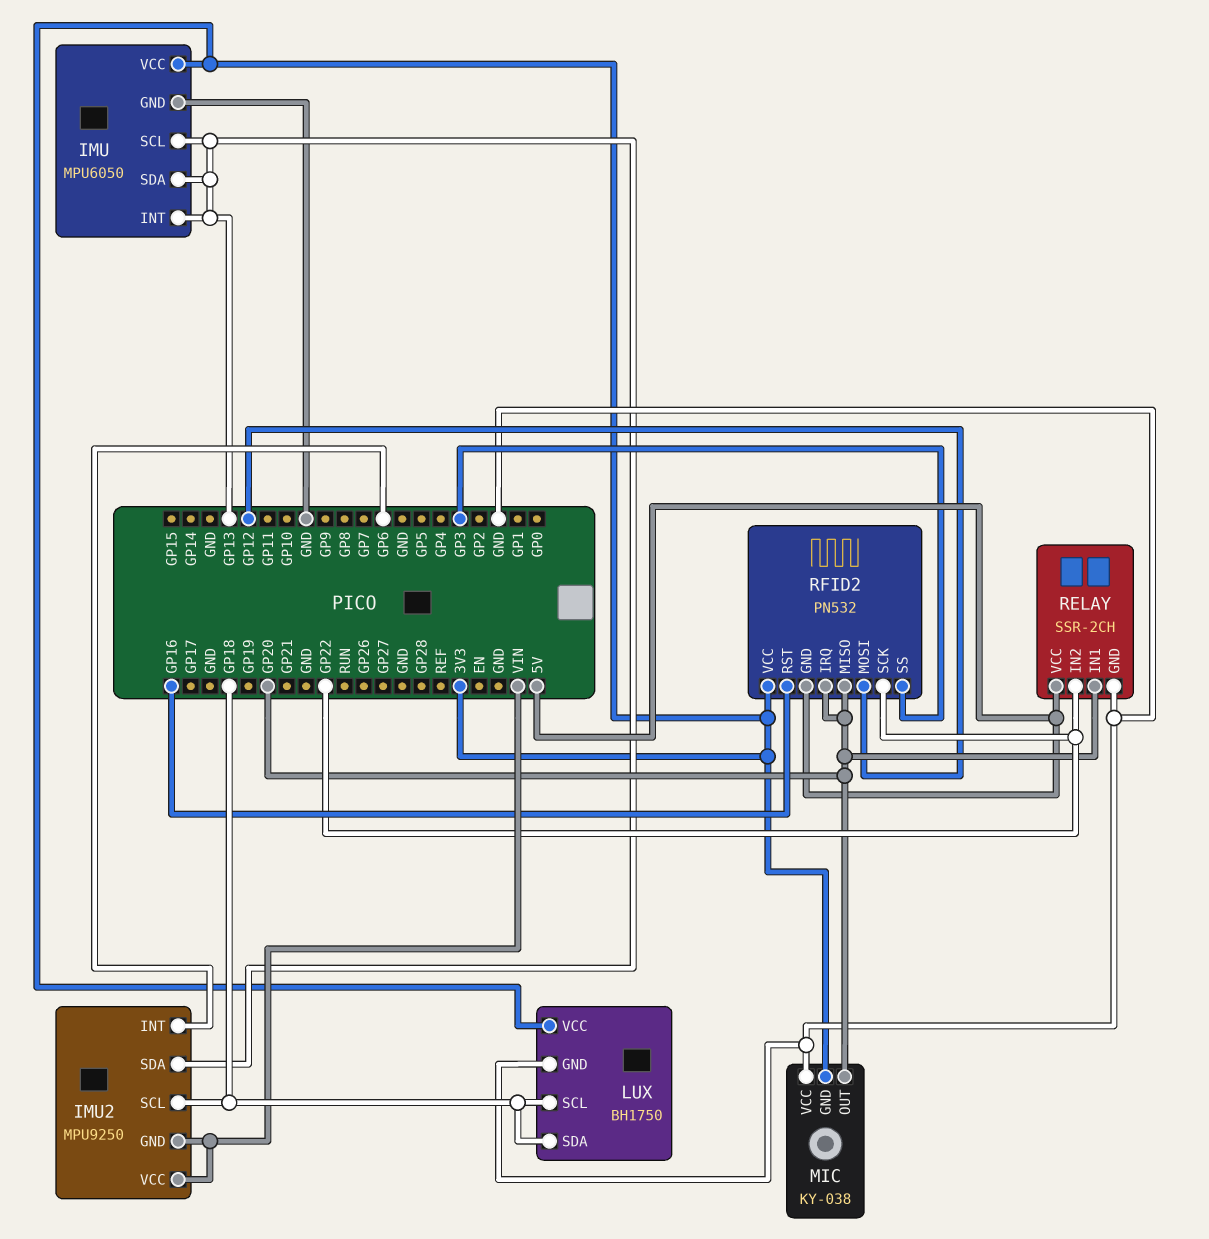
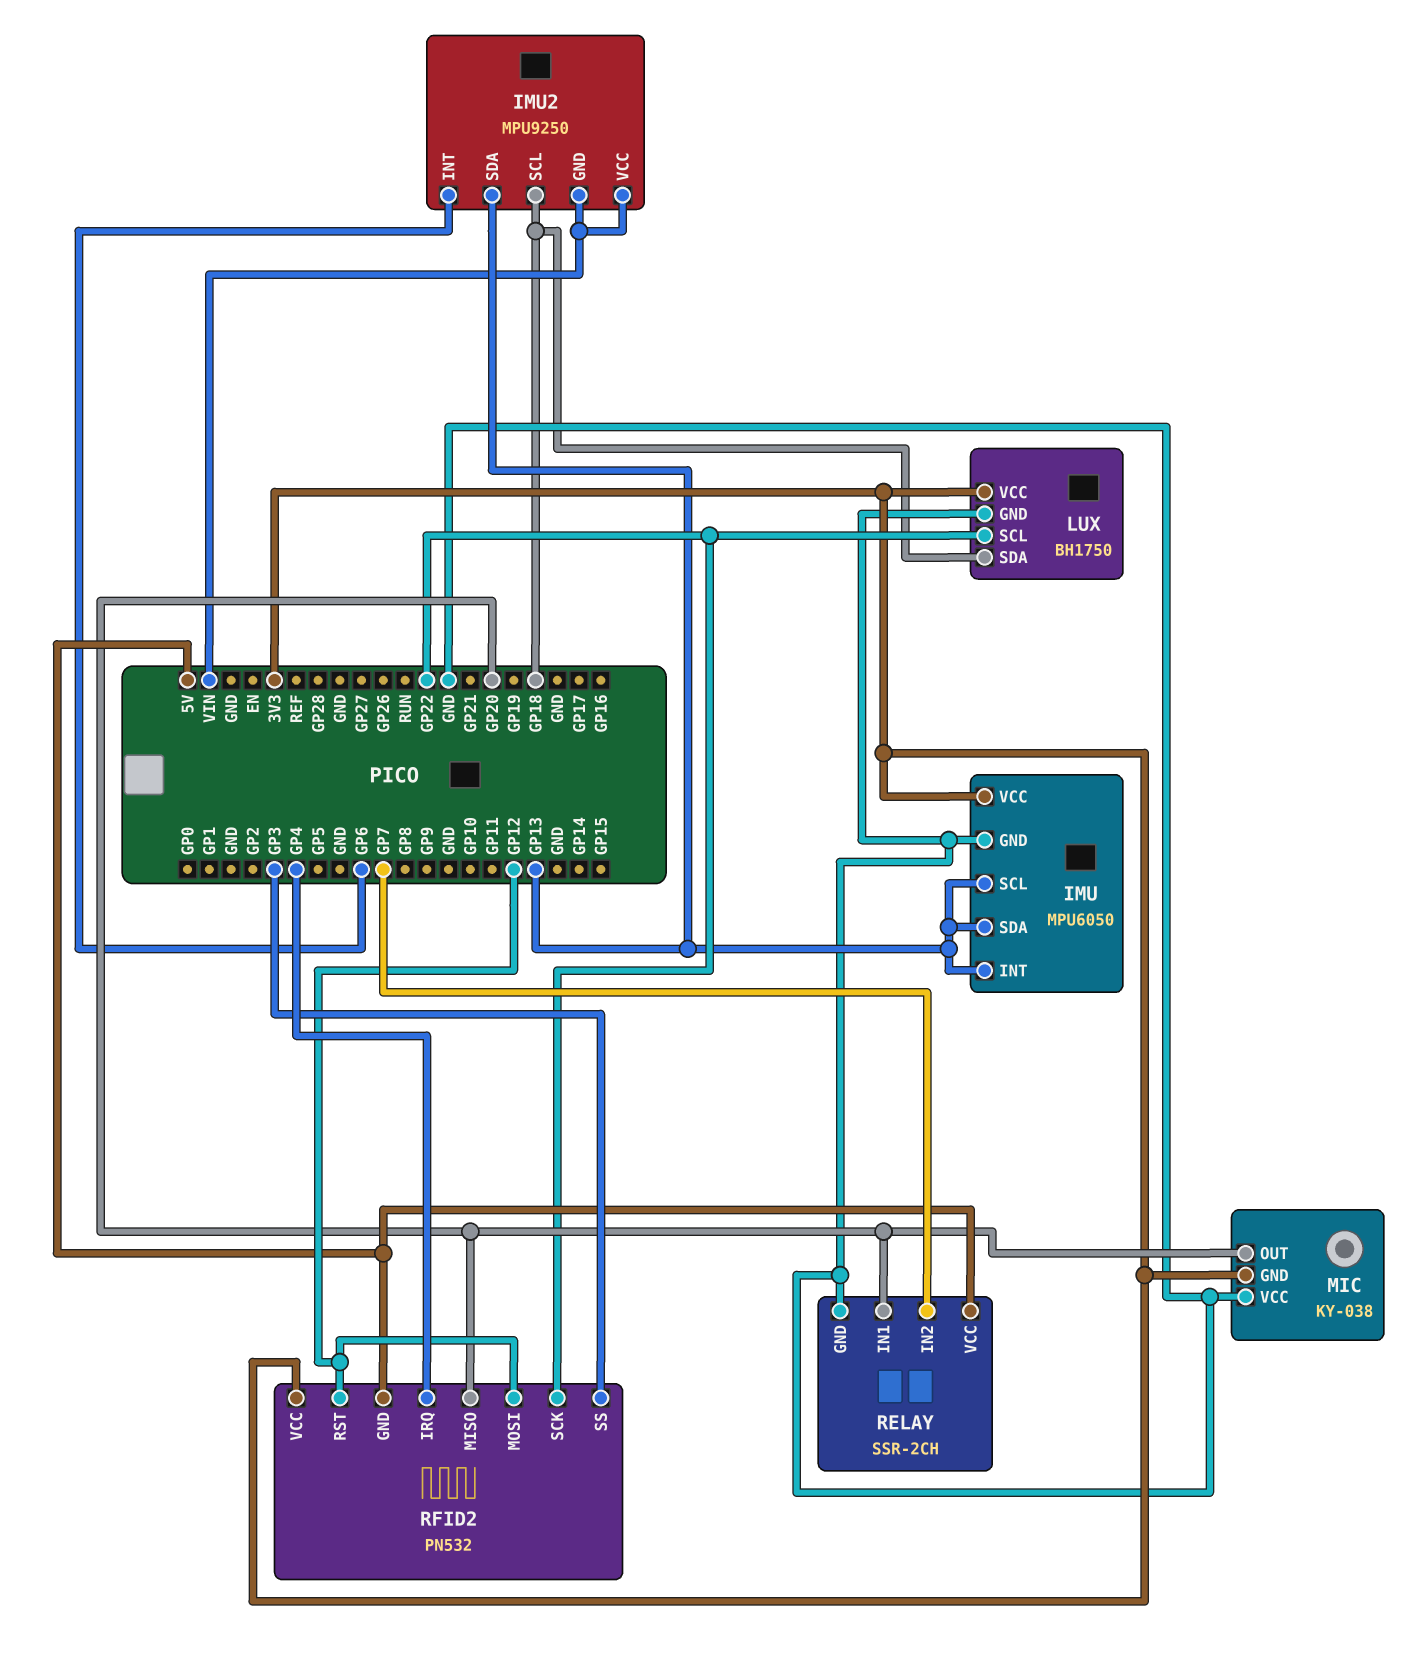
LUX pin SCL: GP18 -> GP22
RELAY pin IN2: GP22 -> GP7
RFID2 pin IRQ: GP20 -> GP4
RFID2 pin RST: GP16 -> GP12

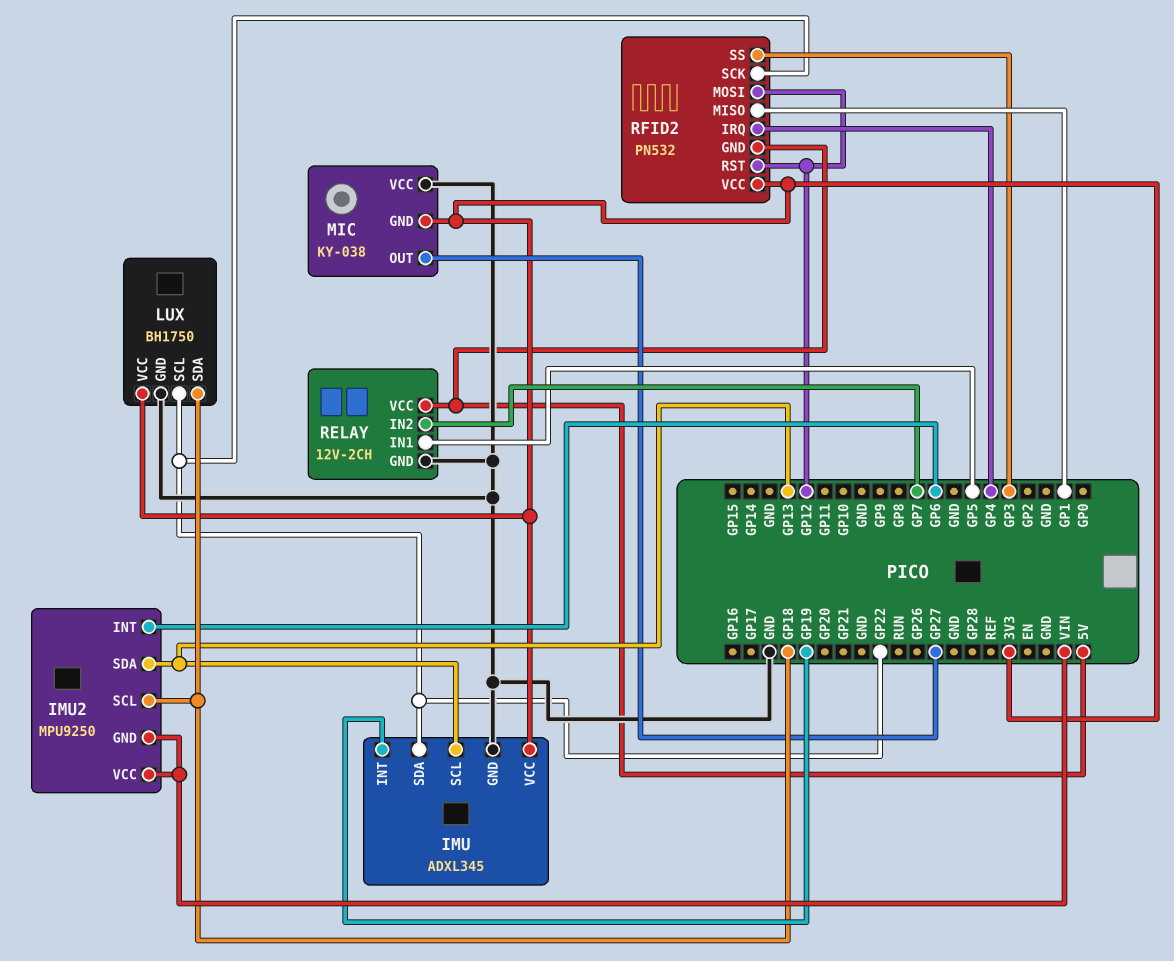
IMU: MPU6050 -> ADXL345
IMU pin INT: GP13 -> GP19
IMU pin SDA: GP13 -> GP22
MIC pin OUT: GP20 -> GP27
RELAY: SSR-2CH -> 12V-2CH
RELAY pin IN1: GP20 -> GP5
RFID2 pin MISO: GP20 -> GP1

